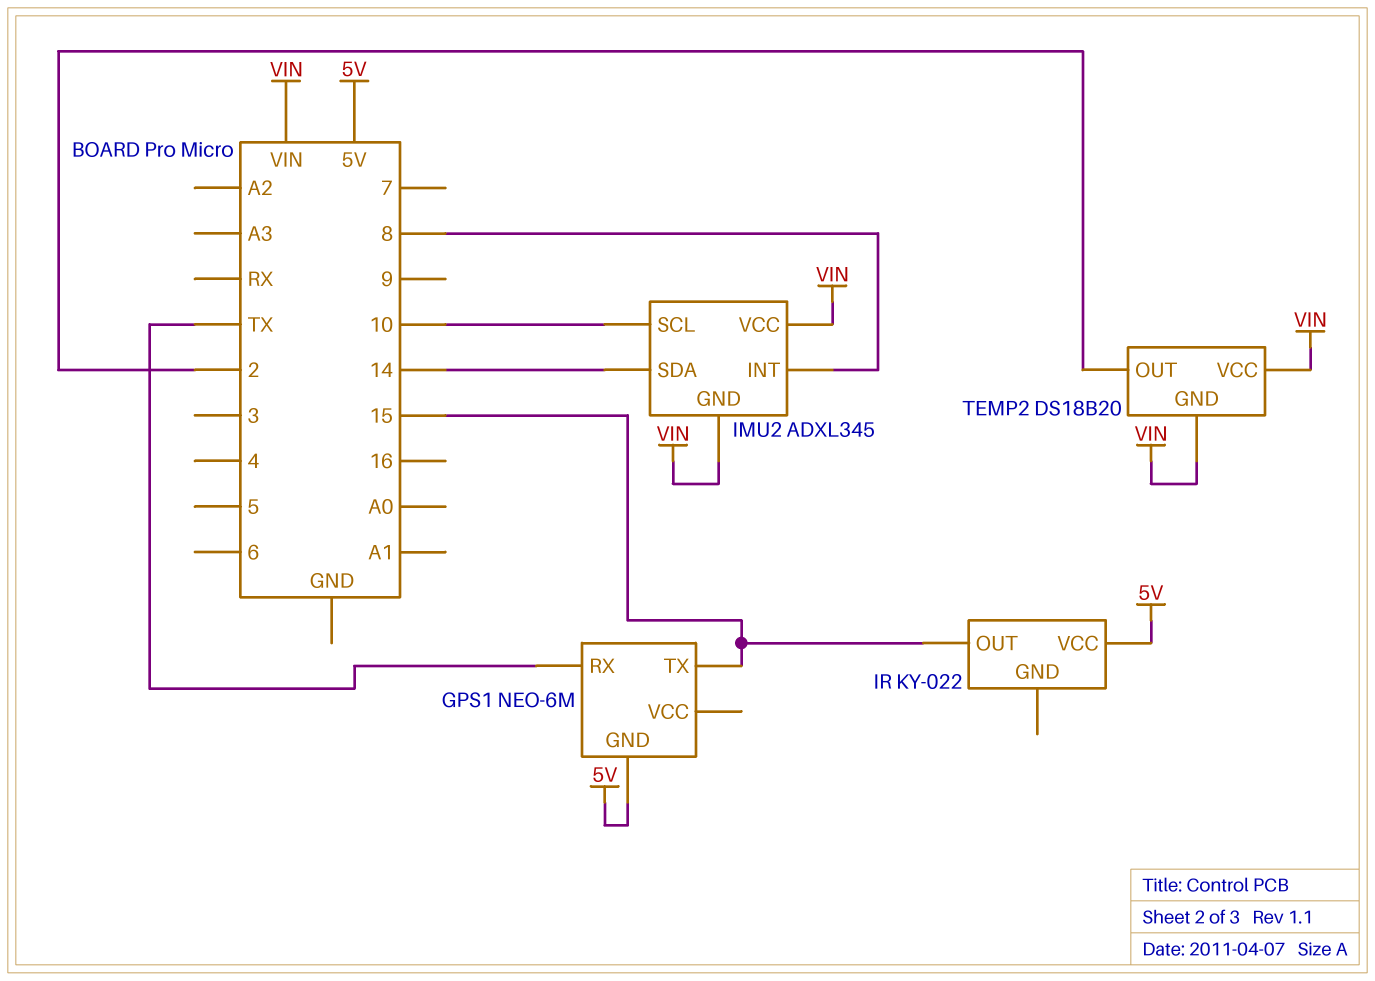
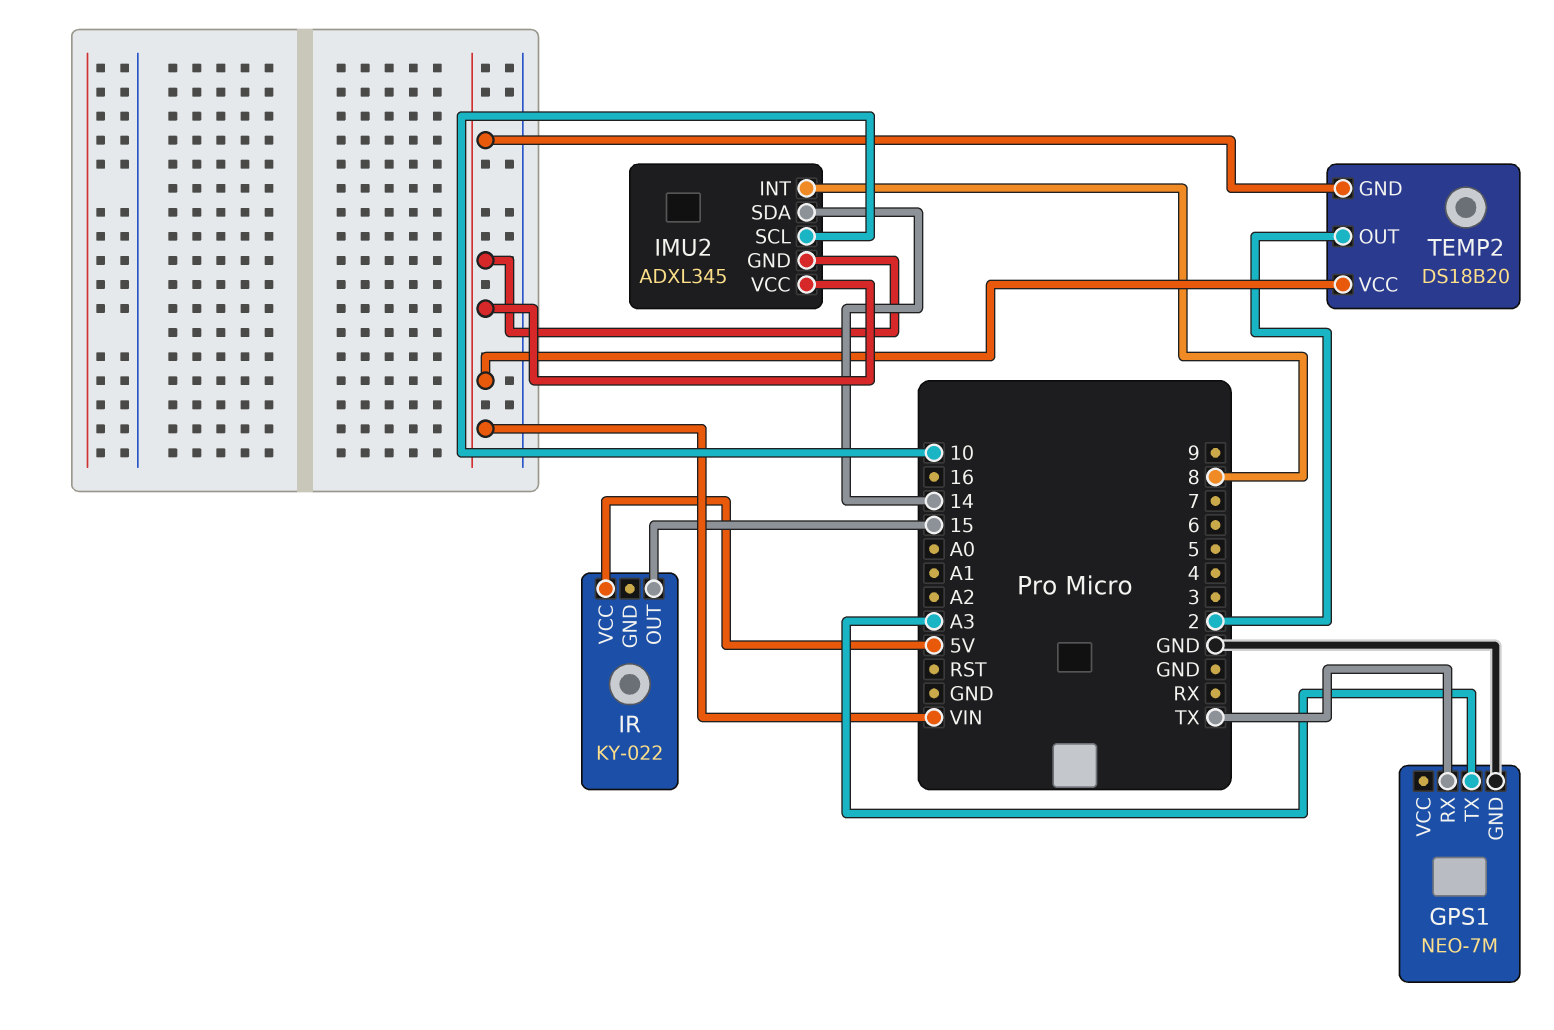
GPS1: NEO-6M -> NEO-7M
GPS1 pin GND: 5V -> GND
GPS1 pin TX: 15 -> A3

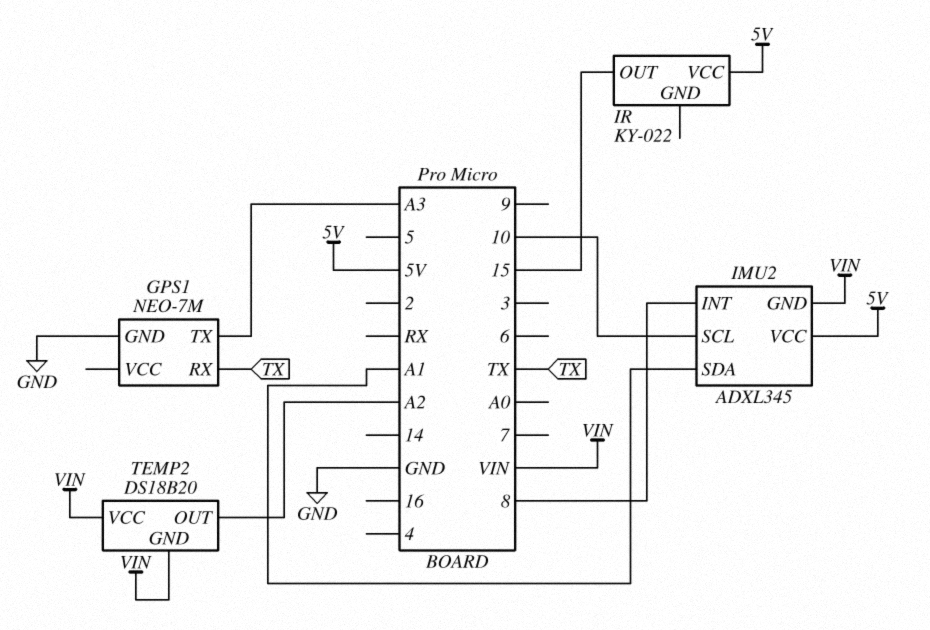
IMU2 pin SDA: 14 -> A1
IMU2 pin VCC: VIN -> 5V
TEMP2 pin OUT: 2 -> A2

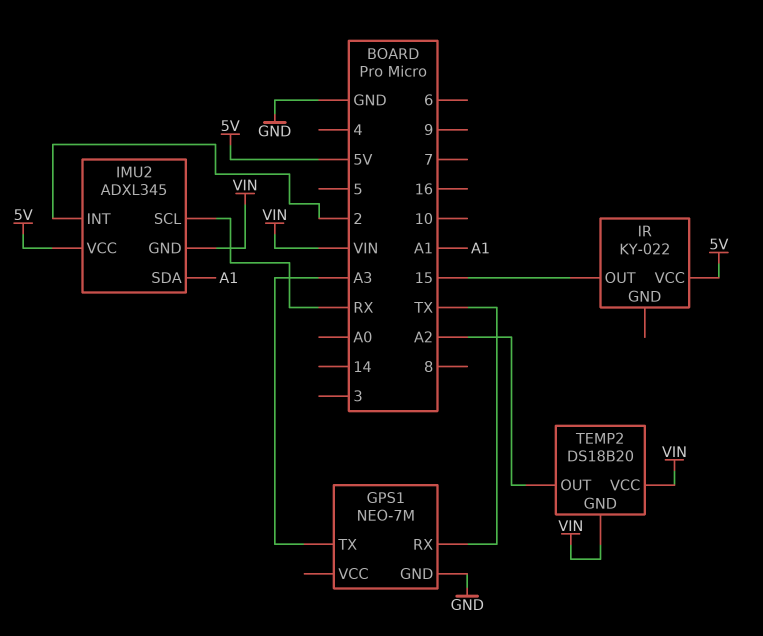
IMU2 pin INT: 8 -> 2
IMU2 pin SCL: 10 -> RX

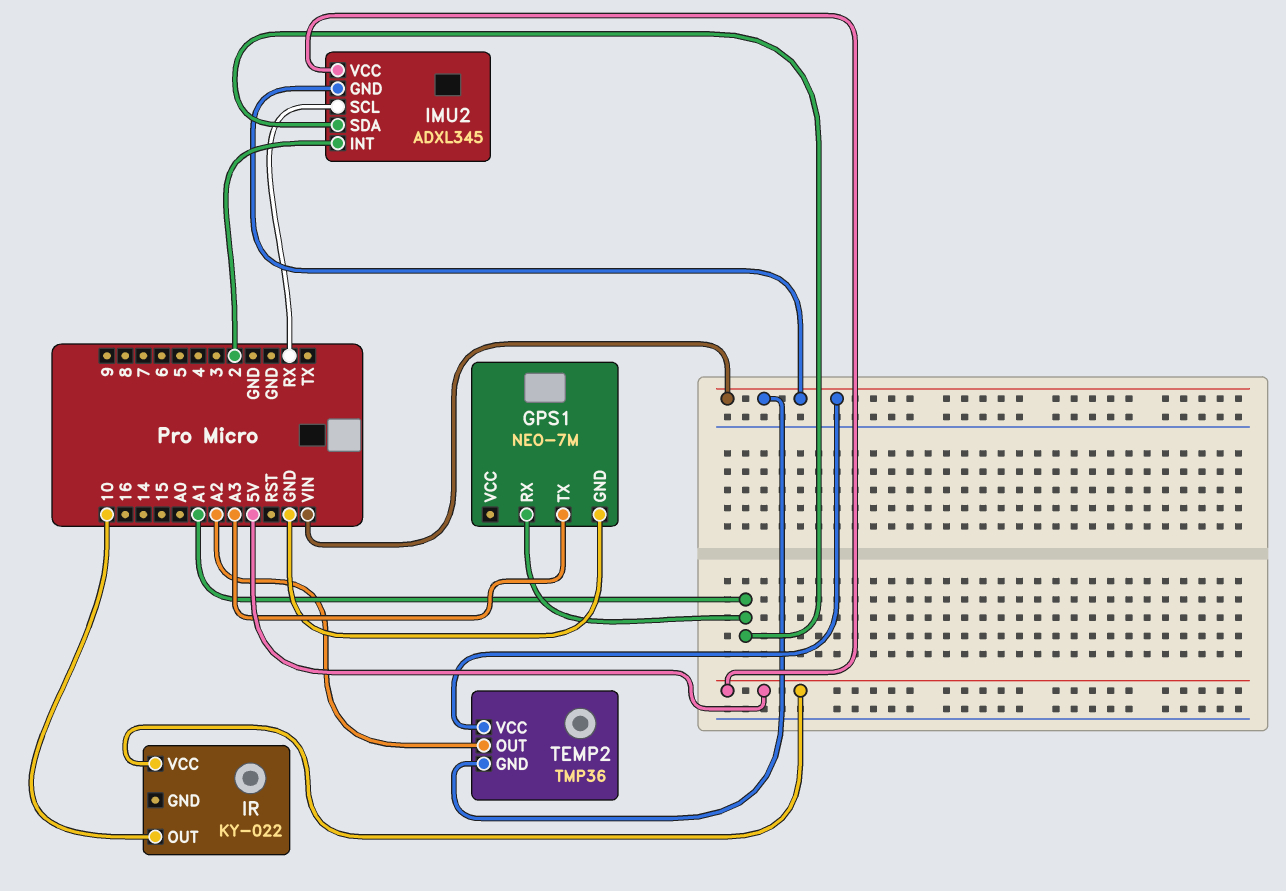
GPS1 pin RX: TX -> A1
IR pin OUT: 15 -> 10
TEMP2: DS18B20 -> TMP36

